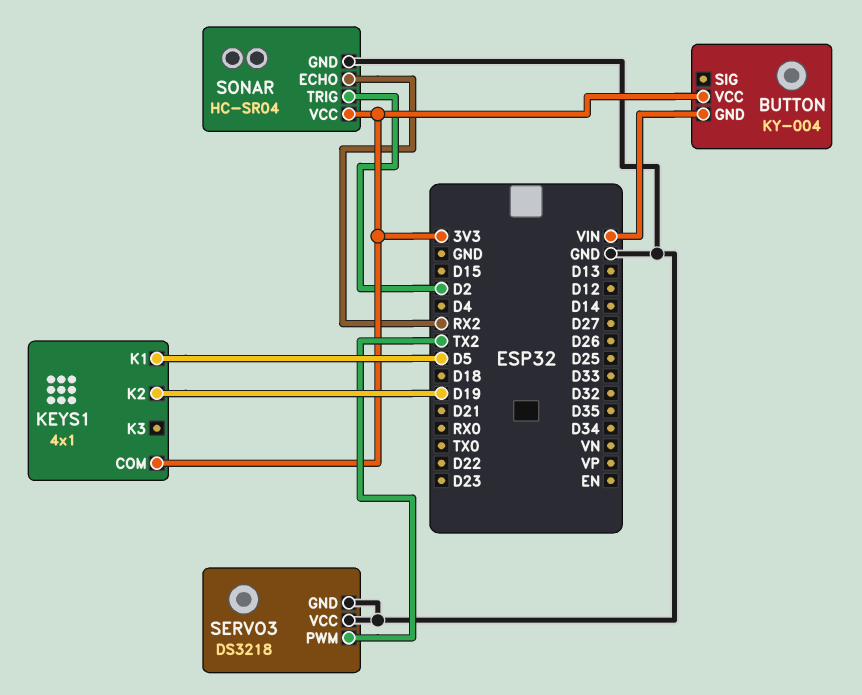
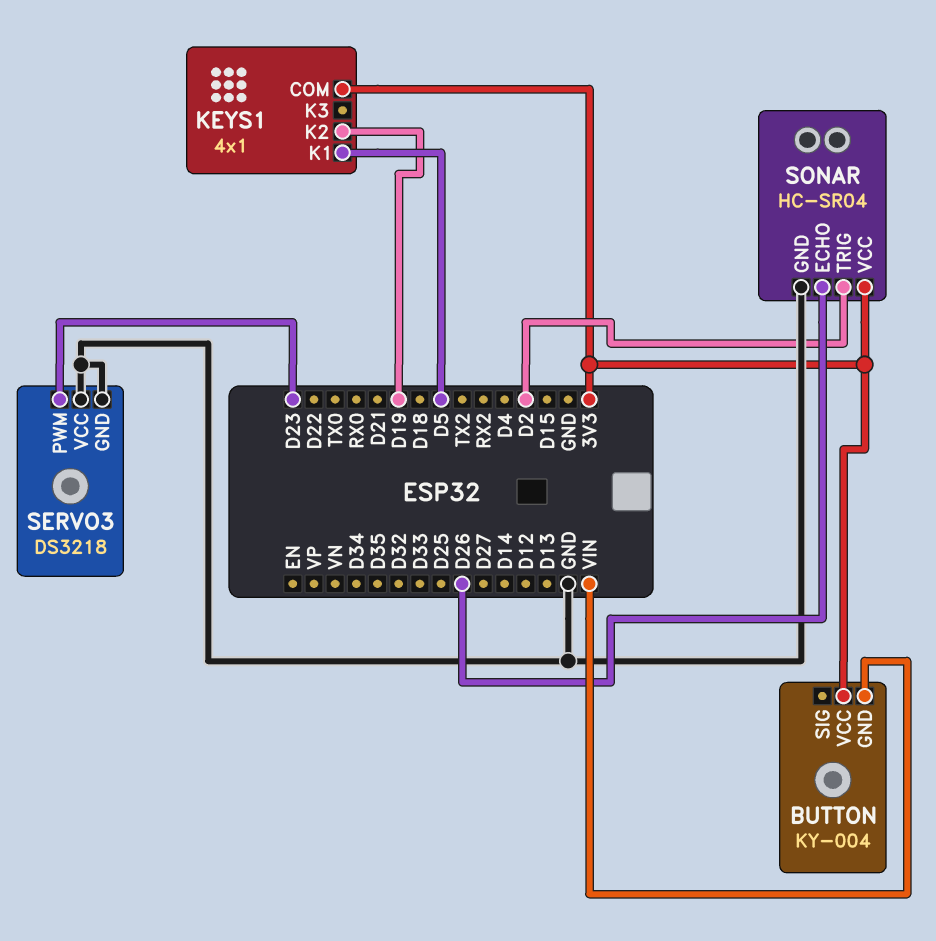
SERVO3 pin PWM: TX2 -> D23
SONAR pin ECHO: RX2 -> D26

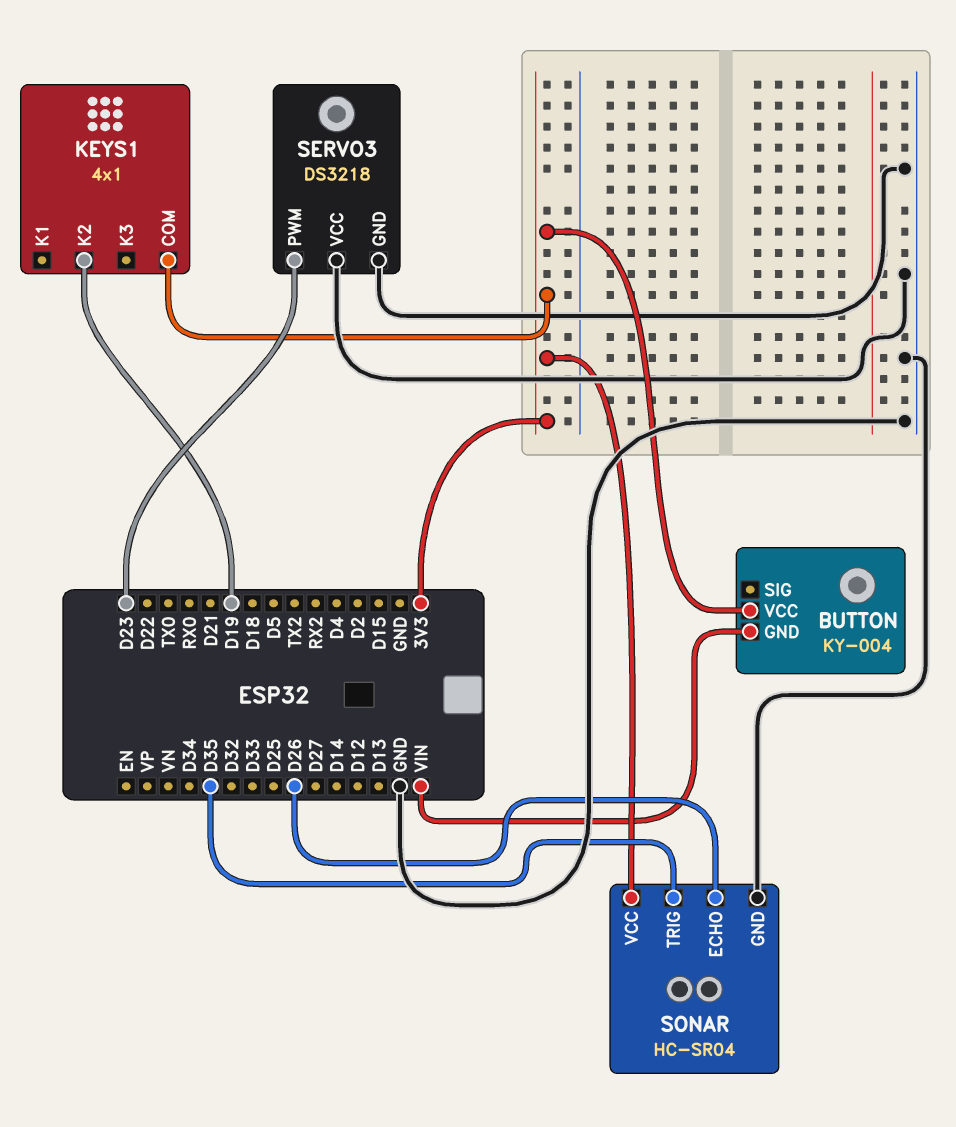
KEYS1 pin K1: D5 -> none
SONAR pin TRIG: D2 -> D35

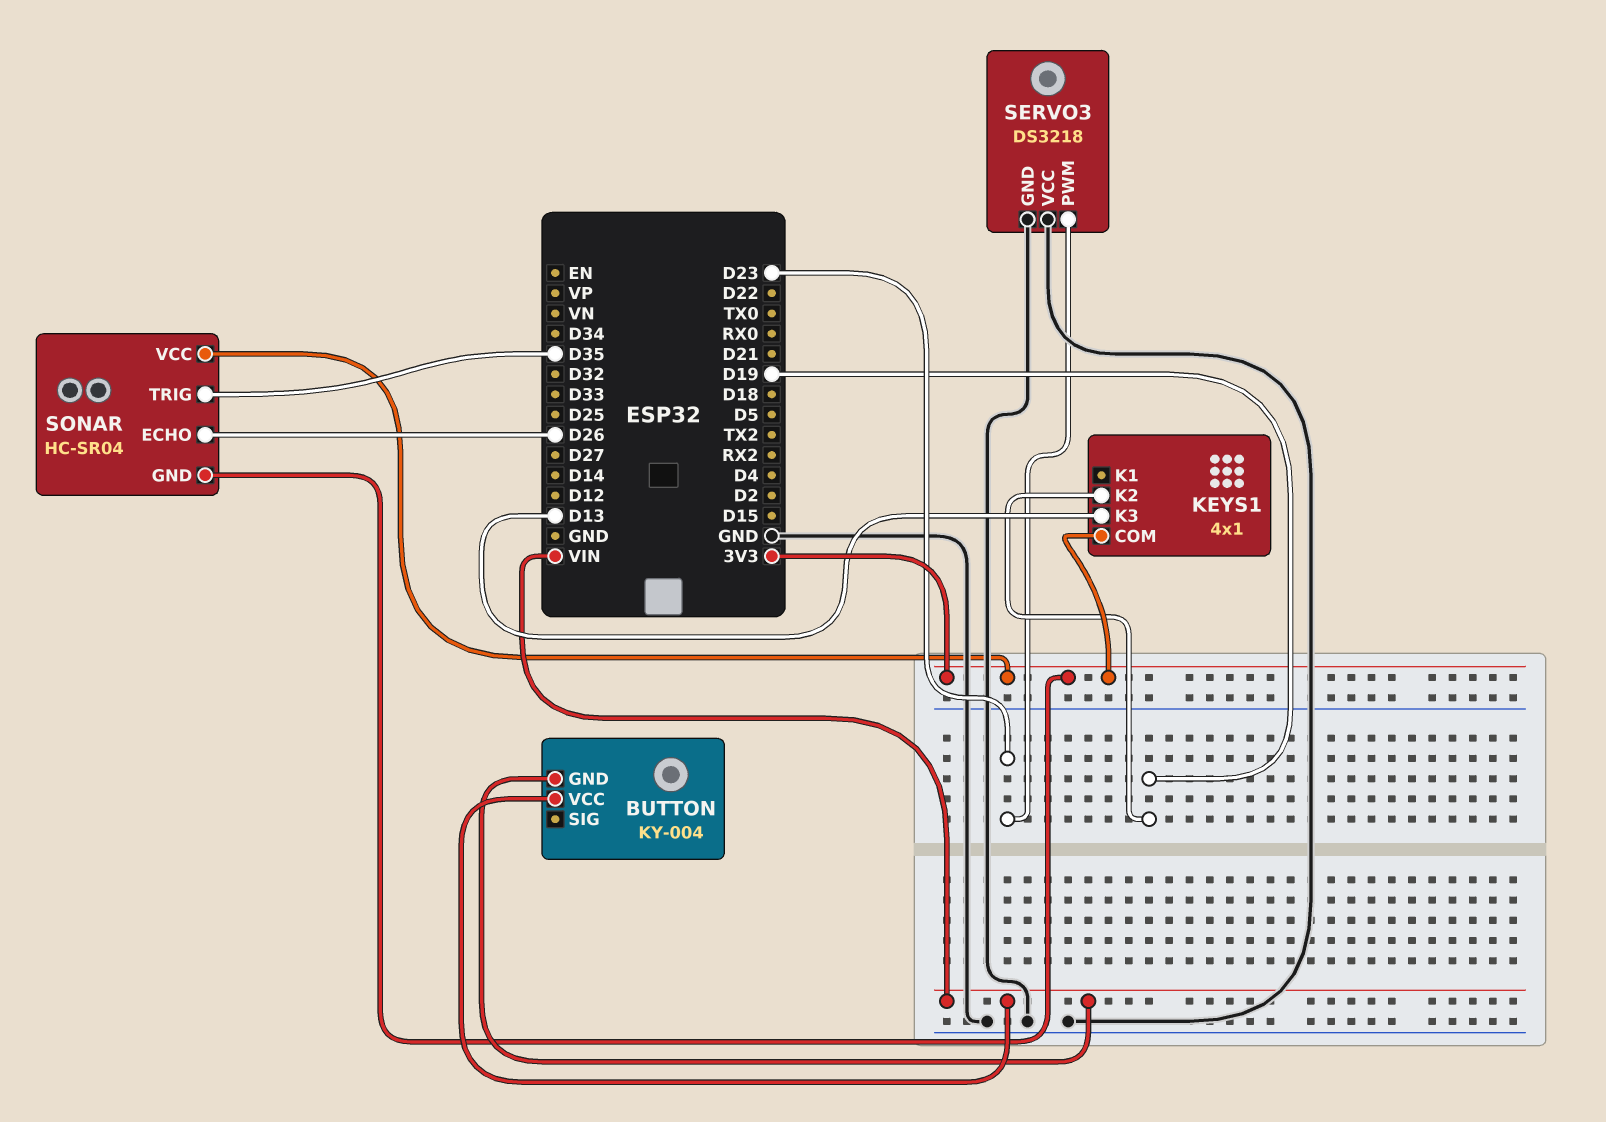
BUTTON pin VCC: 3V3 -> VIN
KEYS1 pin K3: none -> D13
SONAR pin GND: GND -> 3V3

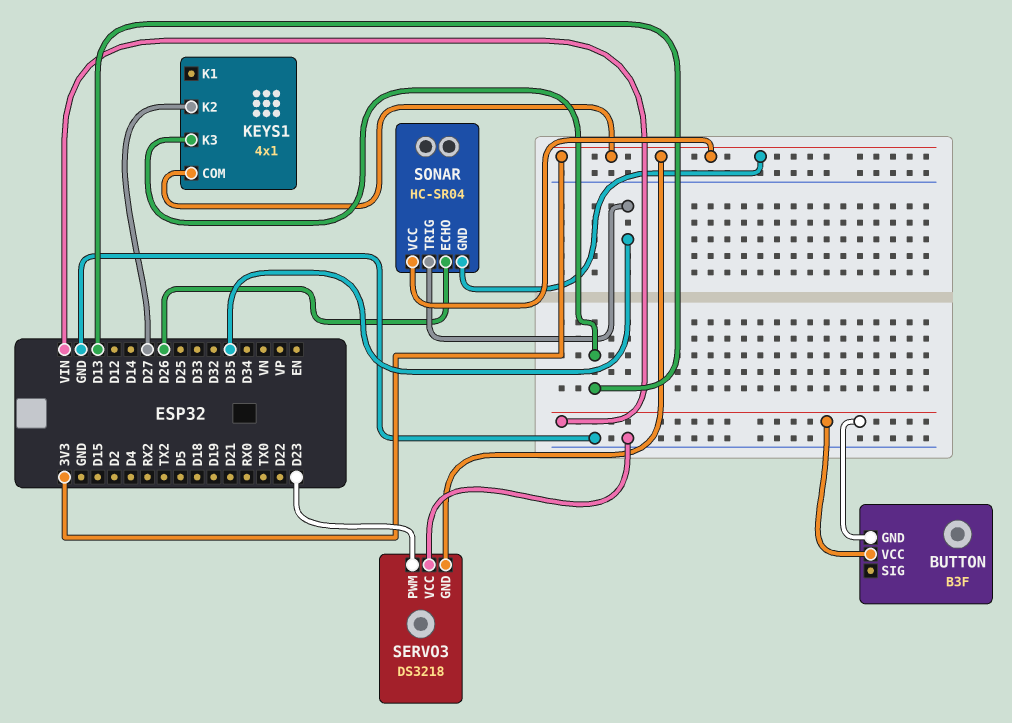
BUTTON: KY-004 -> B3F
KEYS1 pin K2: D19 -> D27
SERVO3 pin GND: GND -> 3V3

